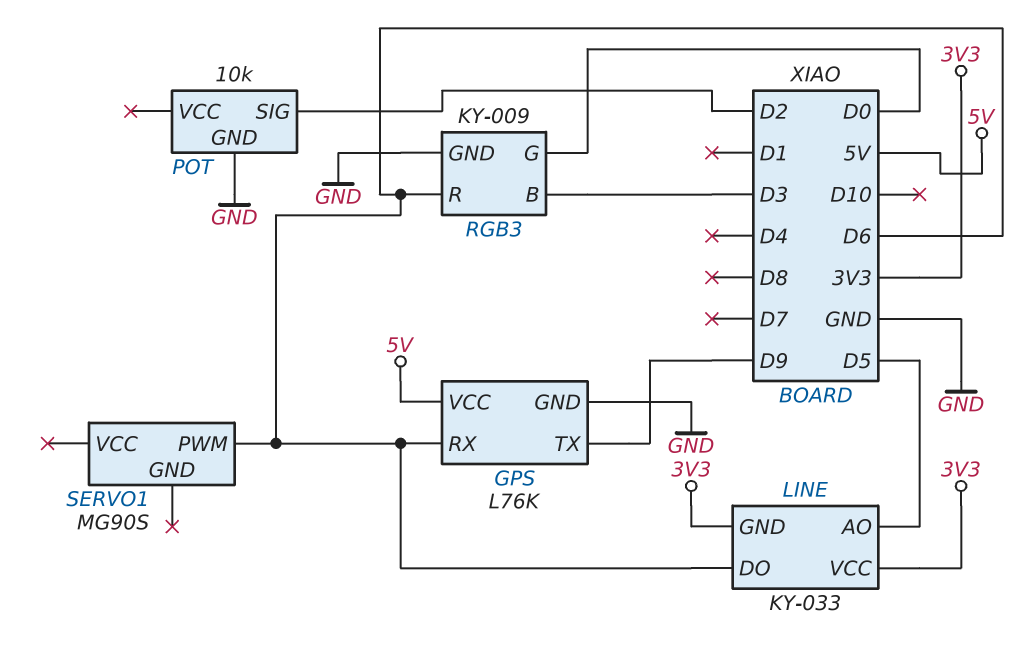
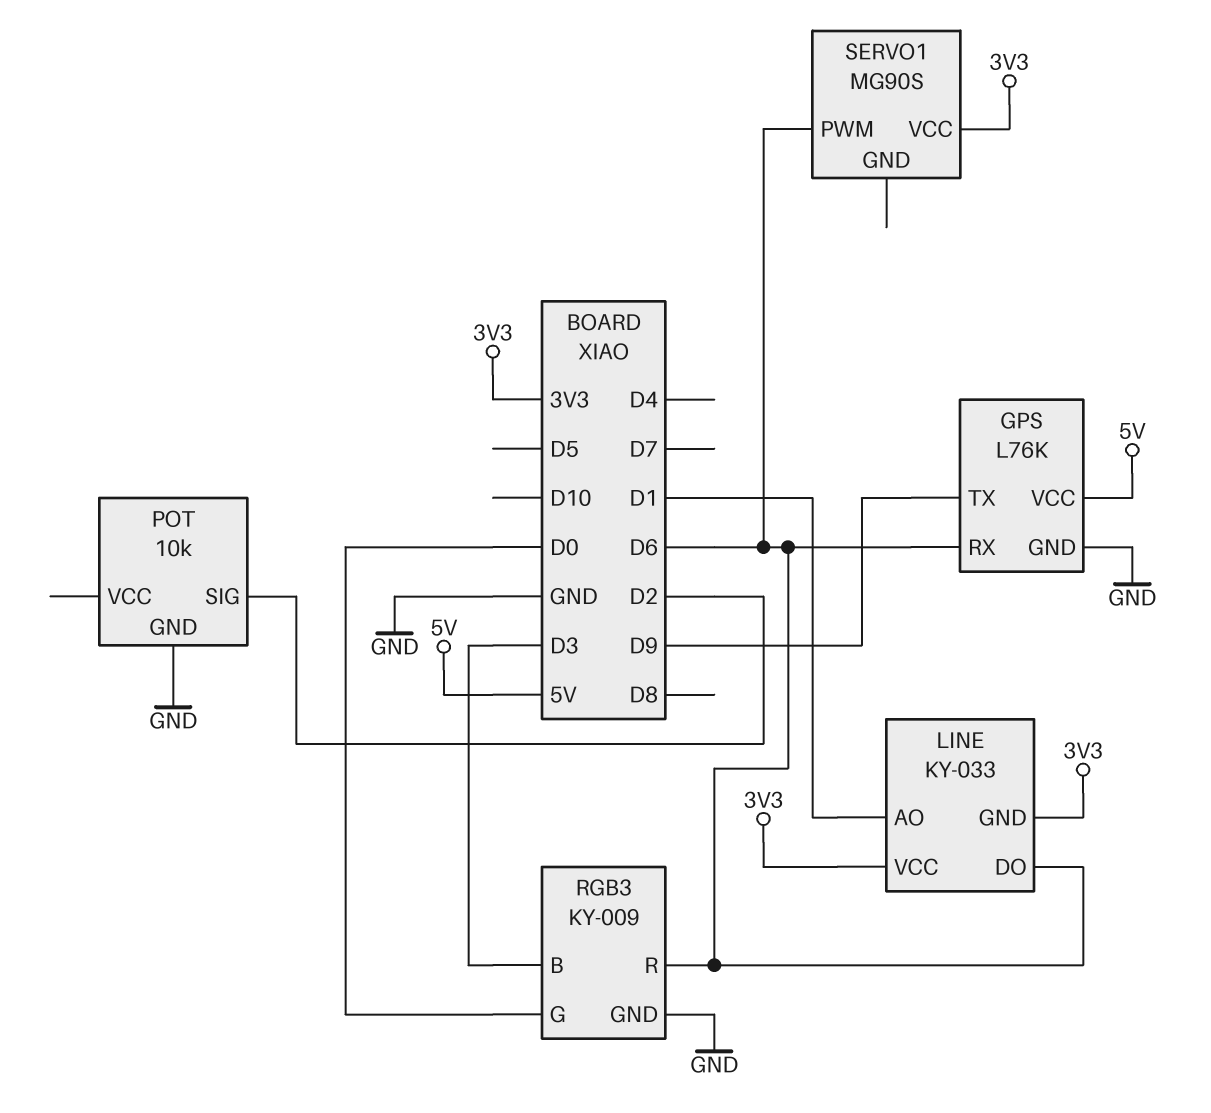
LINE pin AO: D5 -> D1
SERVO1 pin VCC: none -> 3V3

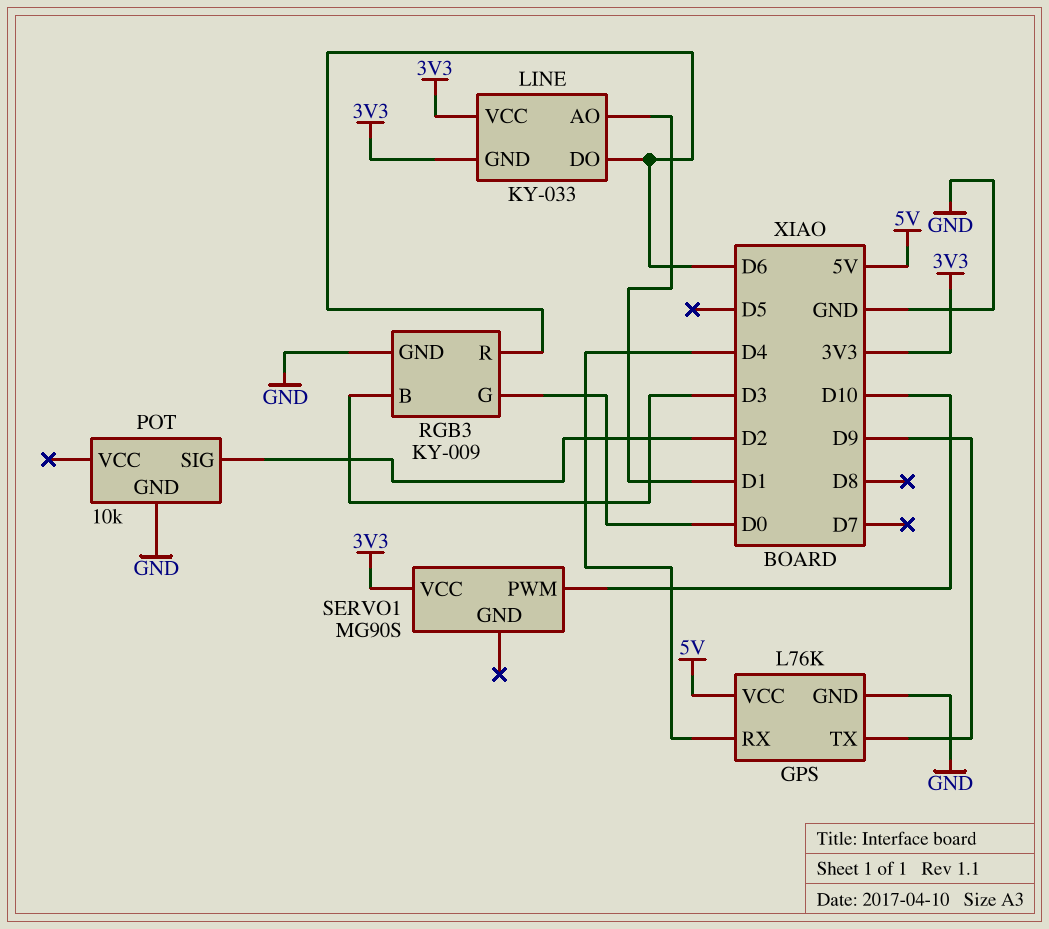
GPS pin RX: D6 -> D4
SERVO1 pin PWM: D6 -> D10

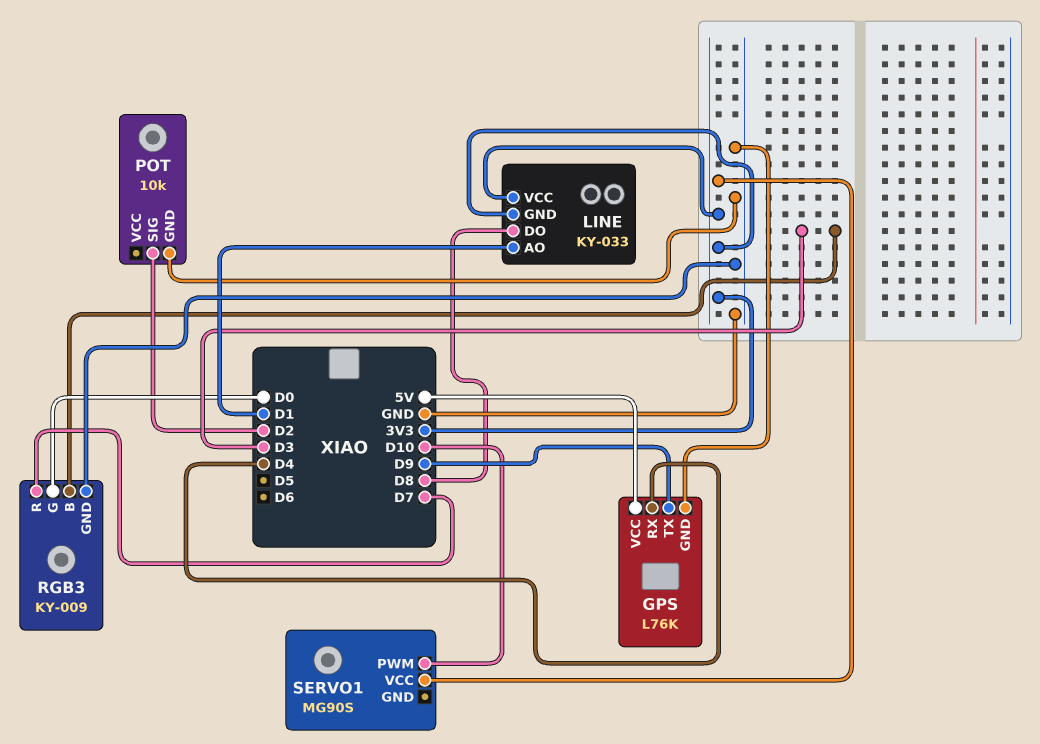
LINE pin DO: D6 -> D8
RGB3 pin R: D6 -> D7

